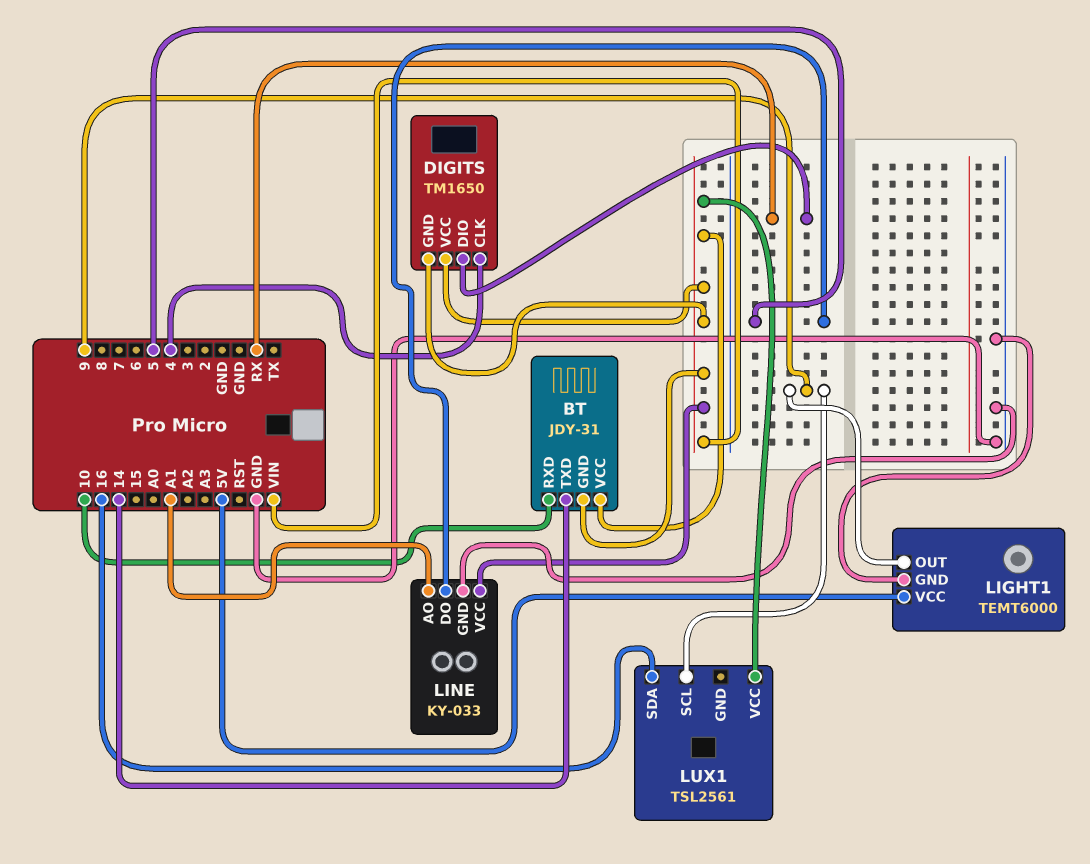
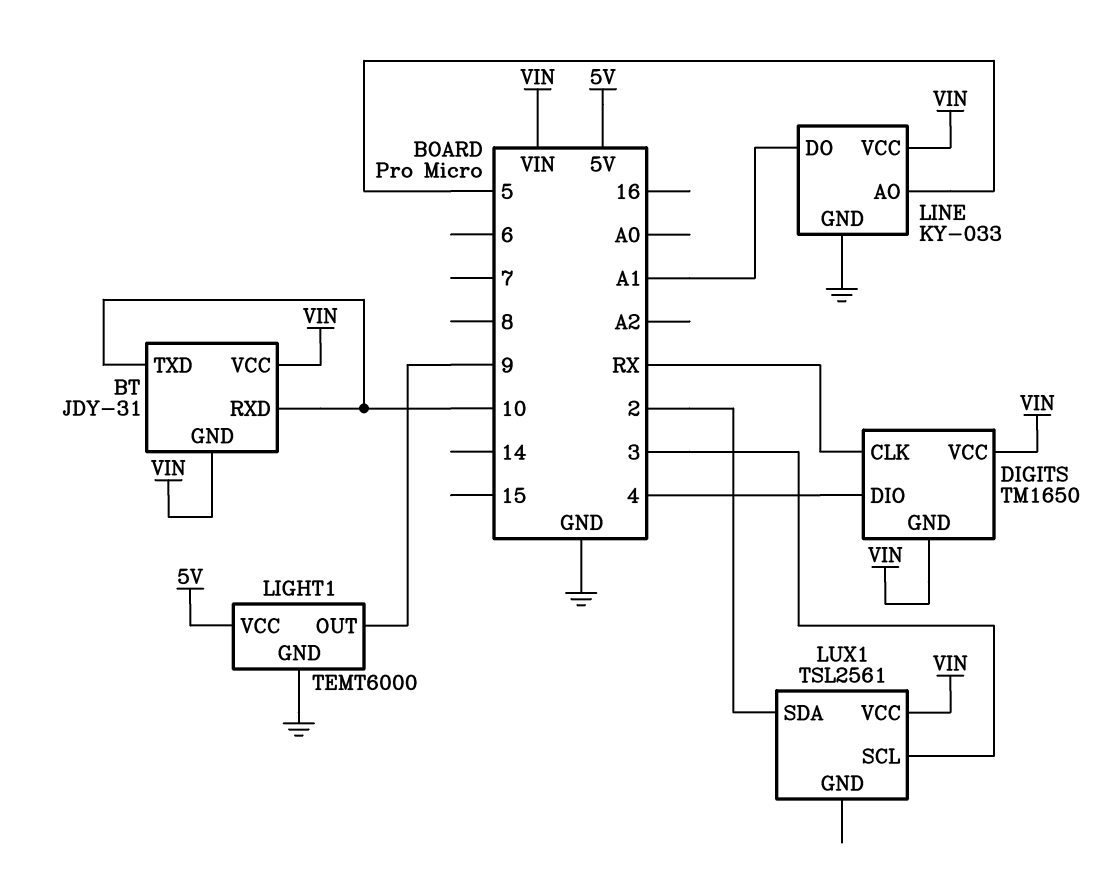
BT pin TXD: 14 -> 10
DIGITS pin CLK: 4 -> RX
DIGITS pin DIO: RX -> 4
LINE pin AO: A1 -> 5
LINE pin DO: 5 -> A1
LUX1 pin SCL: 9 -> 3
LUX1 pin SDA: 16 -> 2

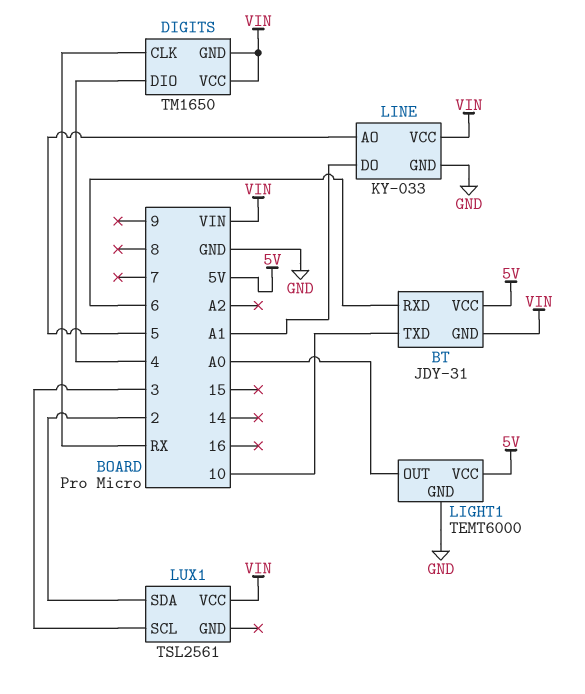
BT pin RXD: 10 -> 6
BT pin VCC: VIN -> 5V
LIGHT1 pin OUT: 9 -> A0

